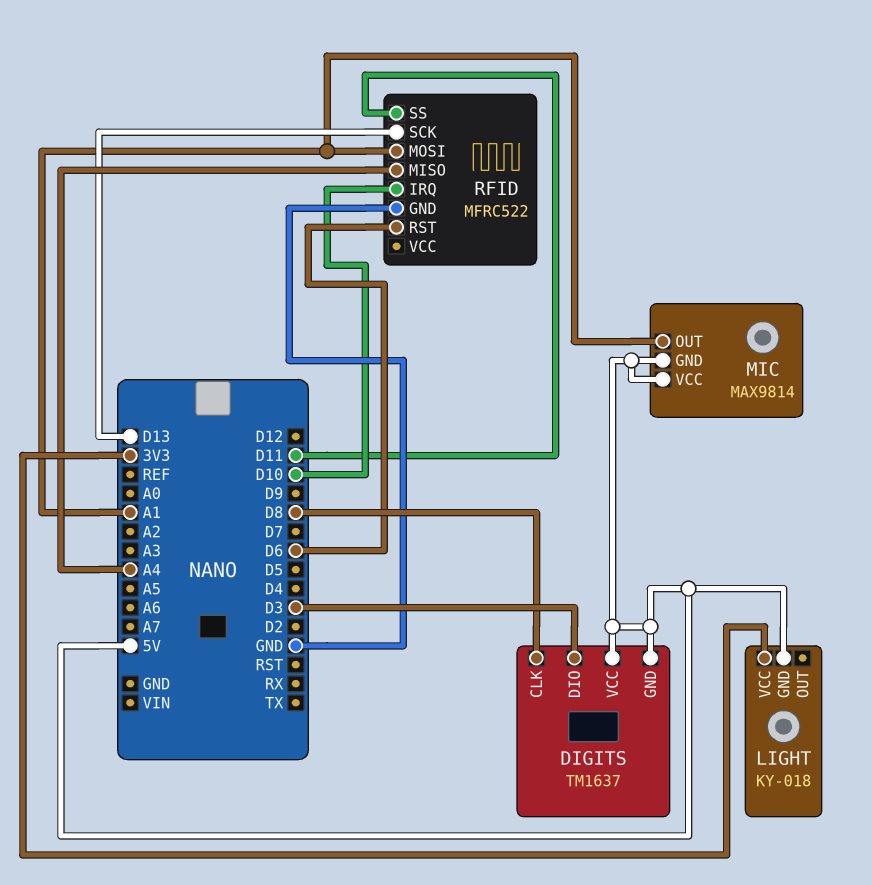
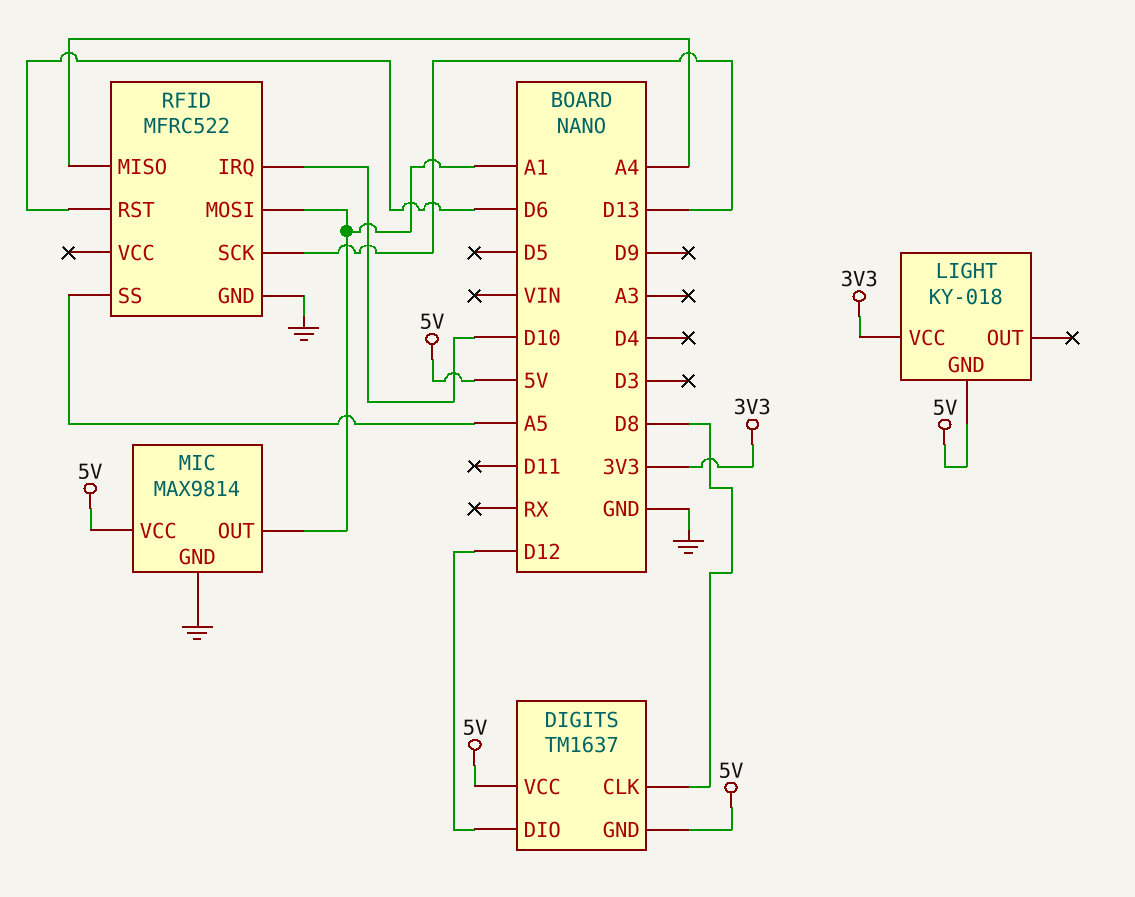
DIGITS pin DIO: D3 -> D12
MIC pin GND: 5V -> GND
RFID pin SS: D11 -> A5

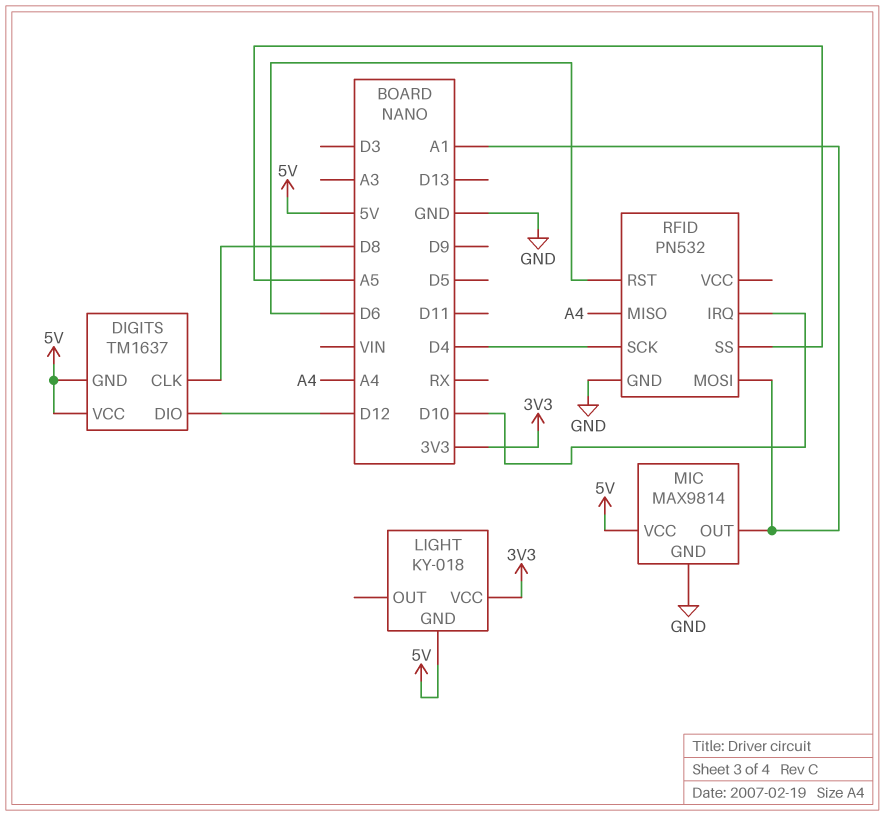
RFID: MFRC522 -> PN532
RFID pin SCK: D13 -> D4

